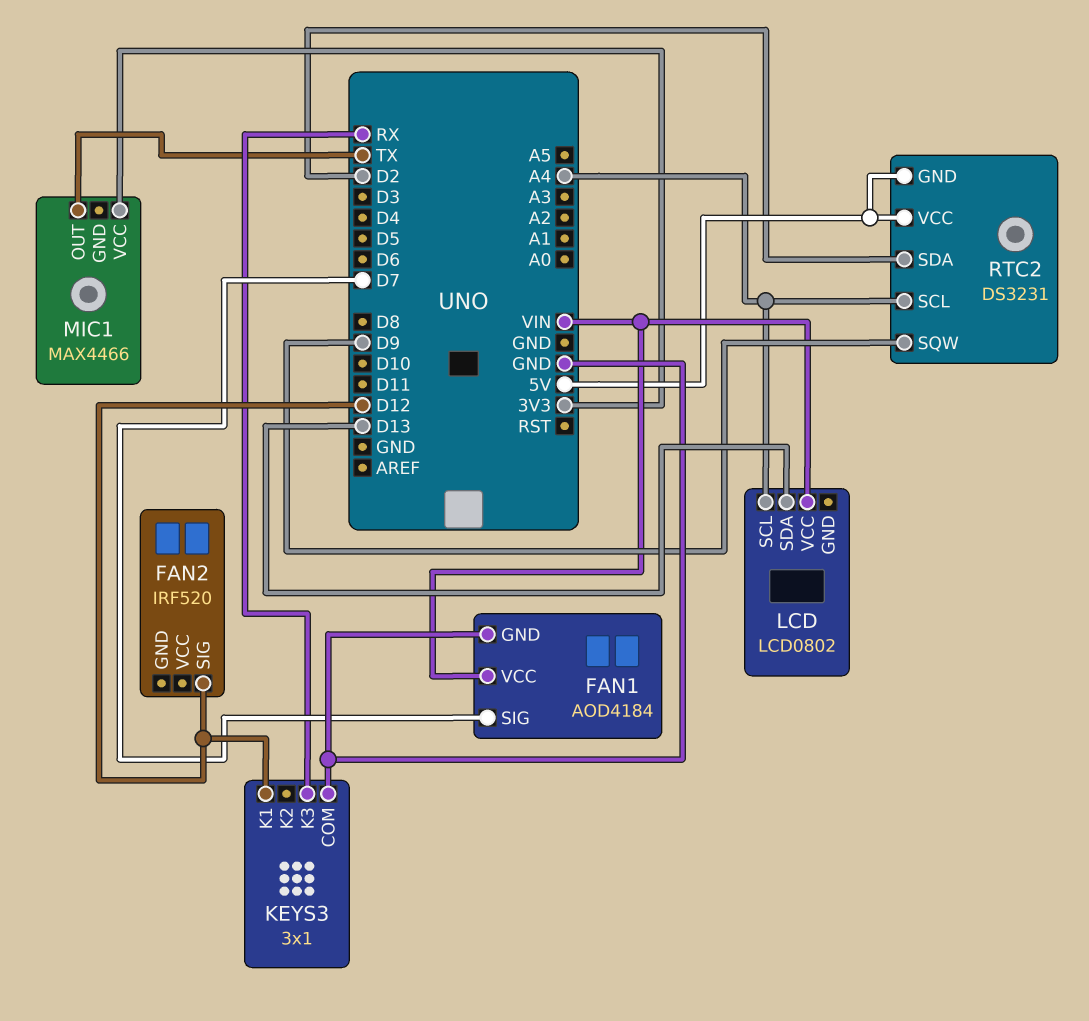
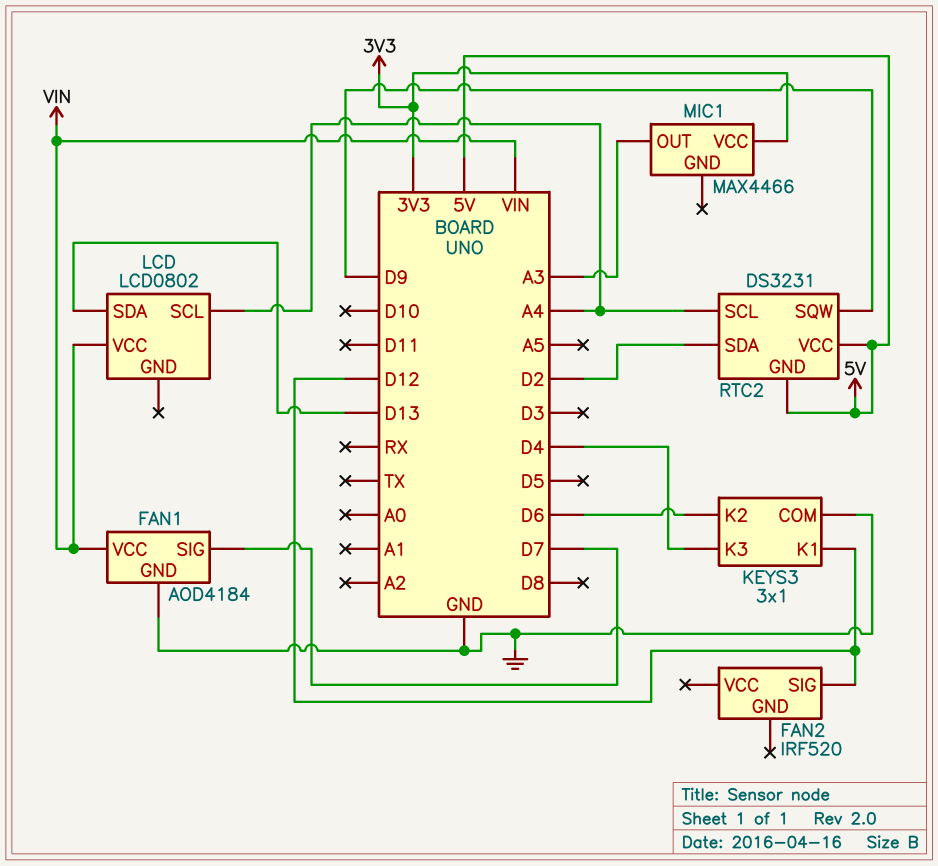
KEYS3 pin K2: none -> D6
KEYS3 pin K3: RX -> D4
MIC1 pin OUT: TX -> A3

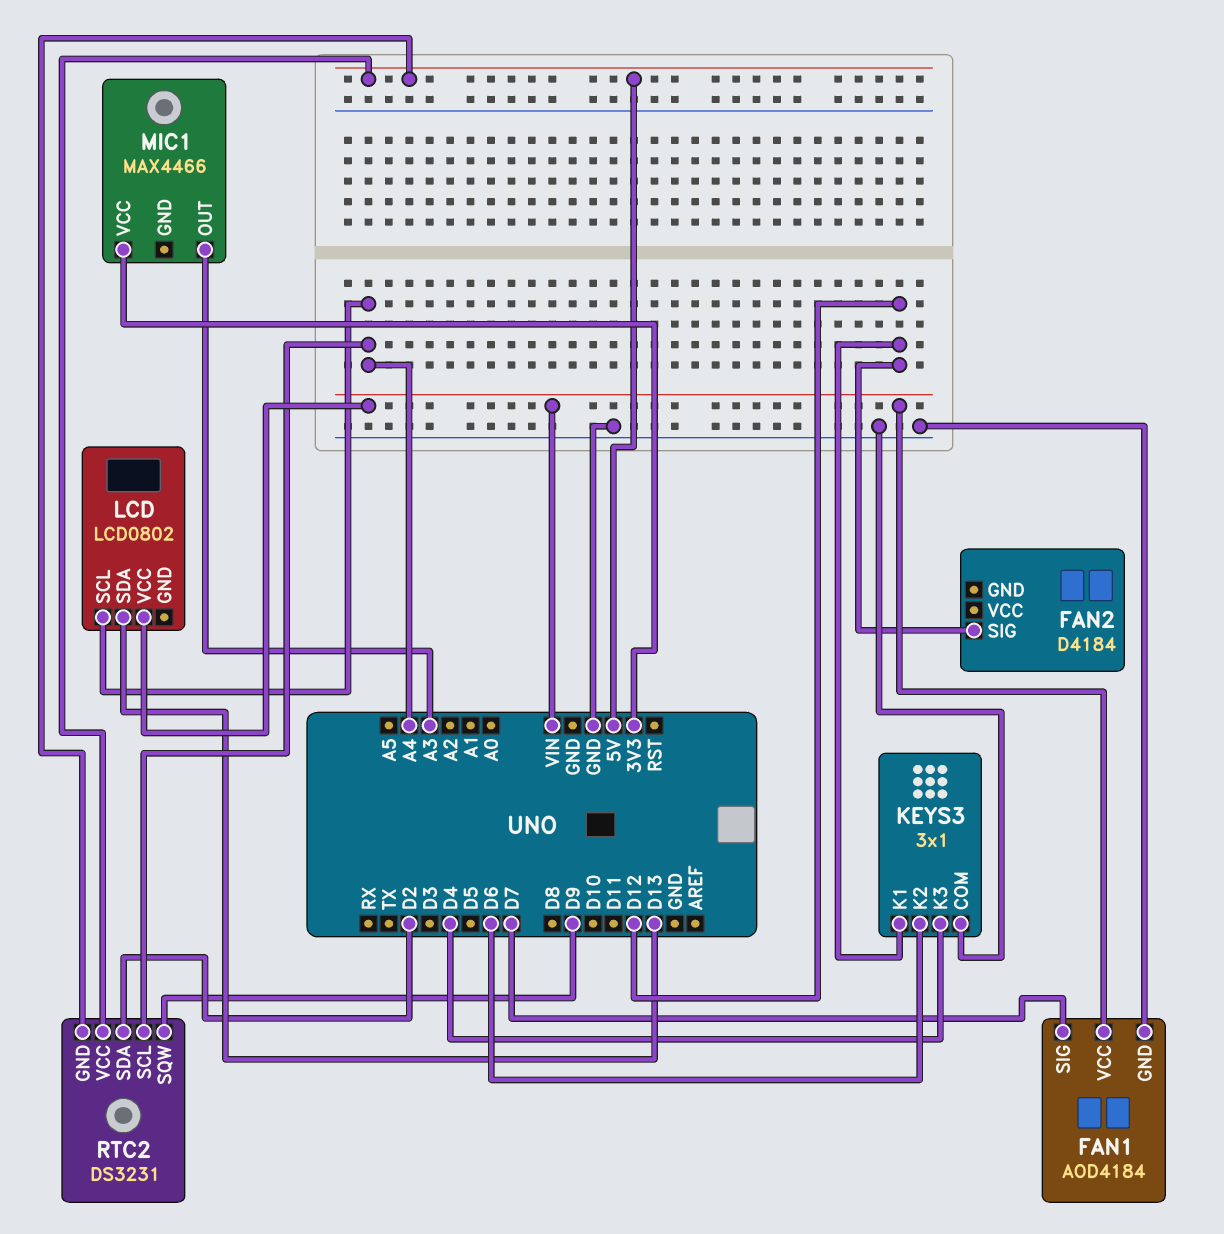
FAN2: IRF520 -> D4184

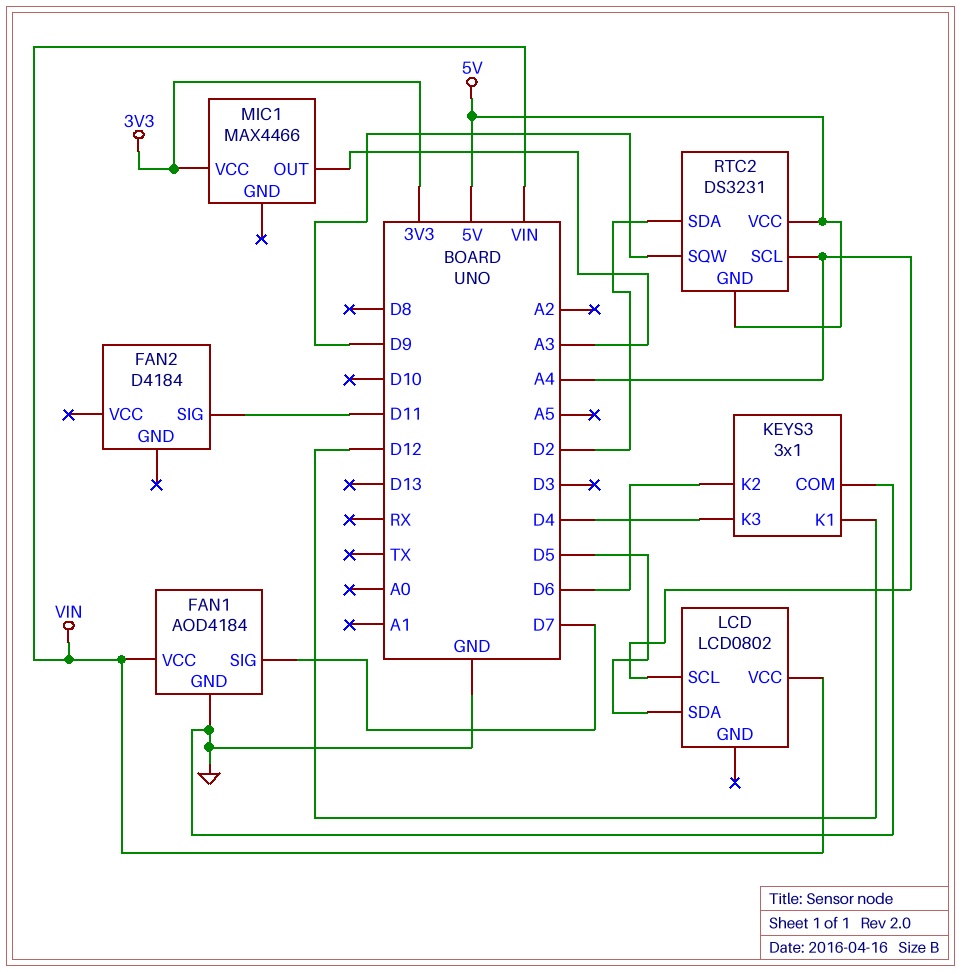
FAN2 pin SIG: D12 -> D11
LCD pin SDA: D13 -> D5

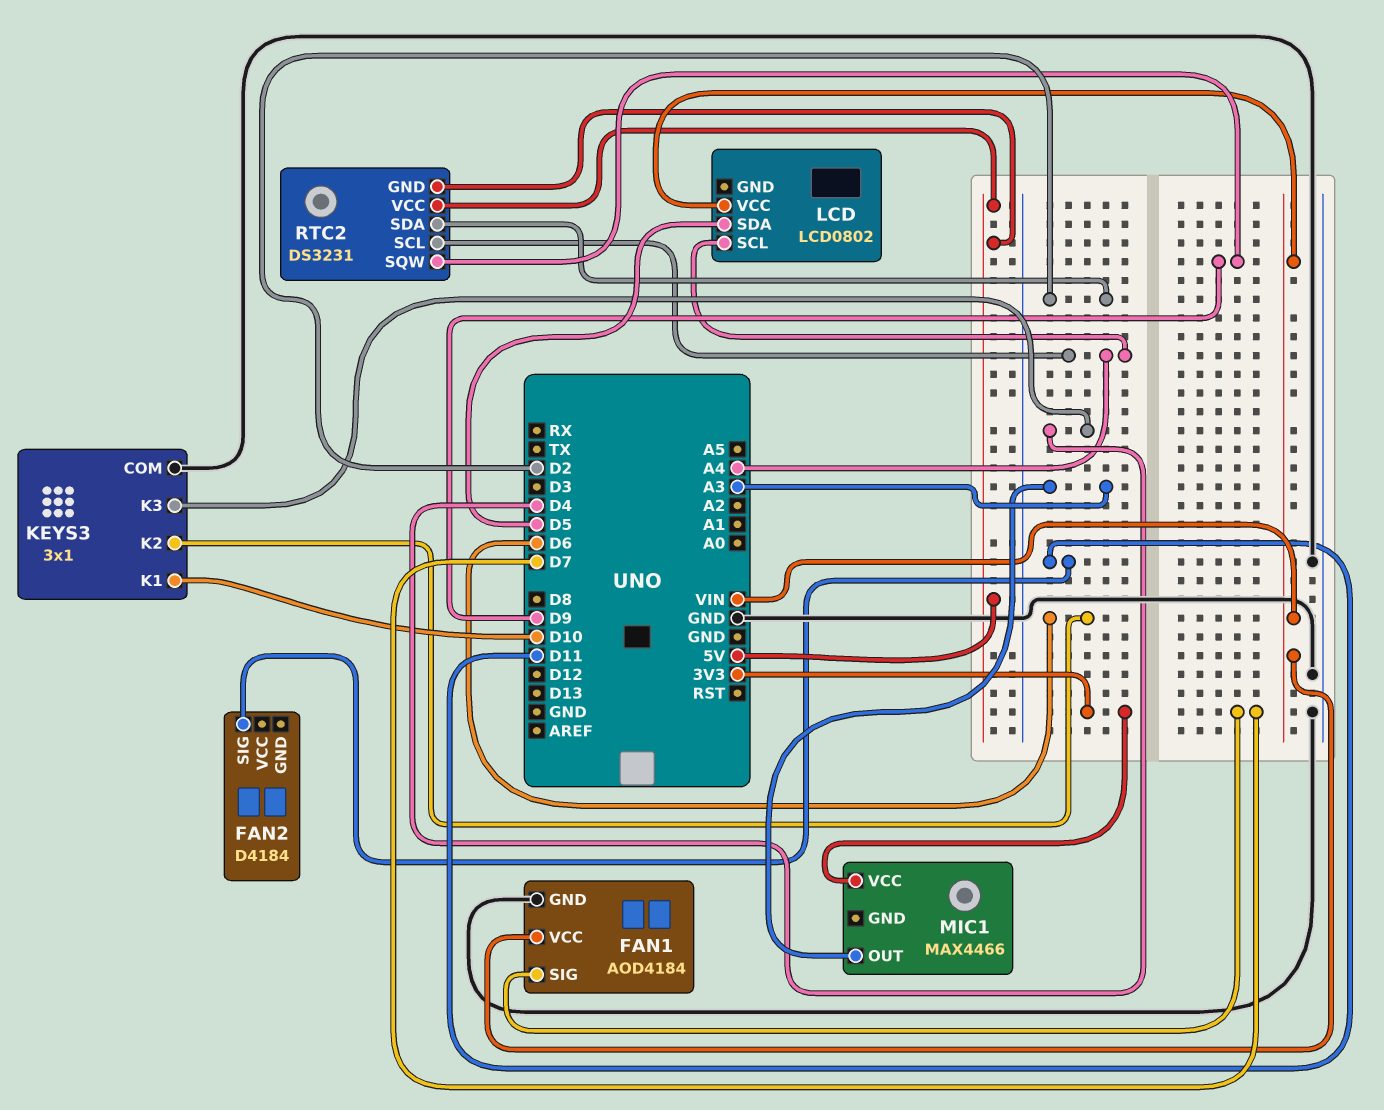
KEYS3 pin K1: D12 -> D10

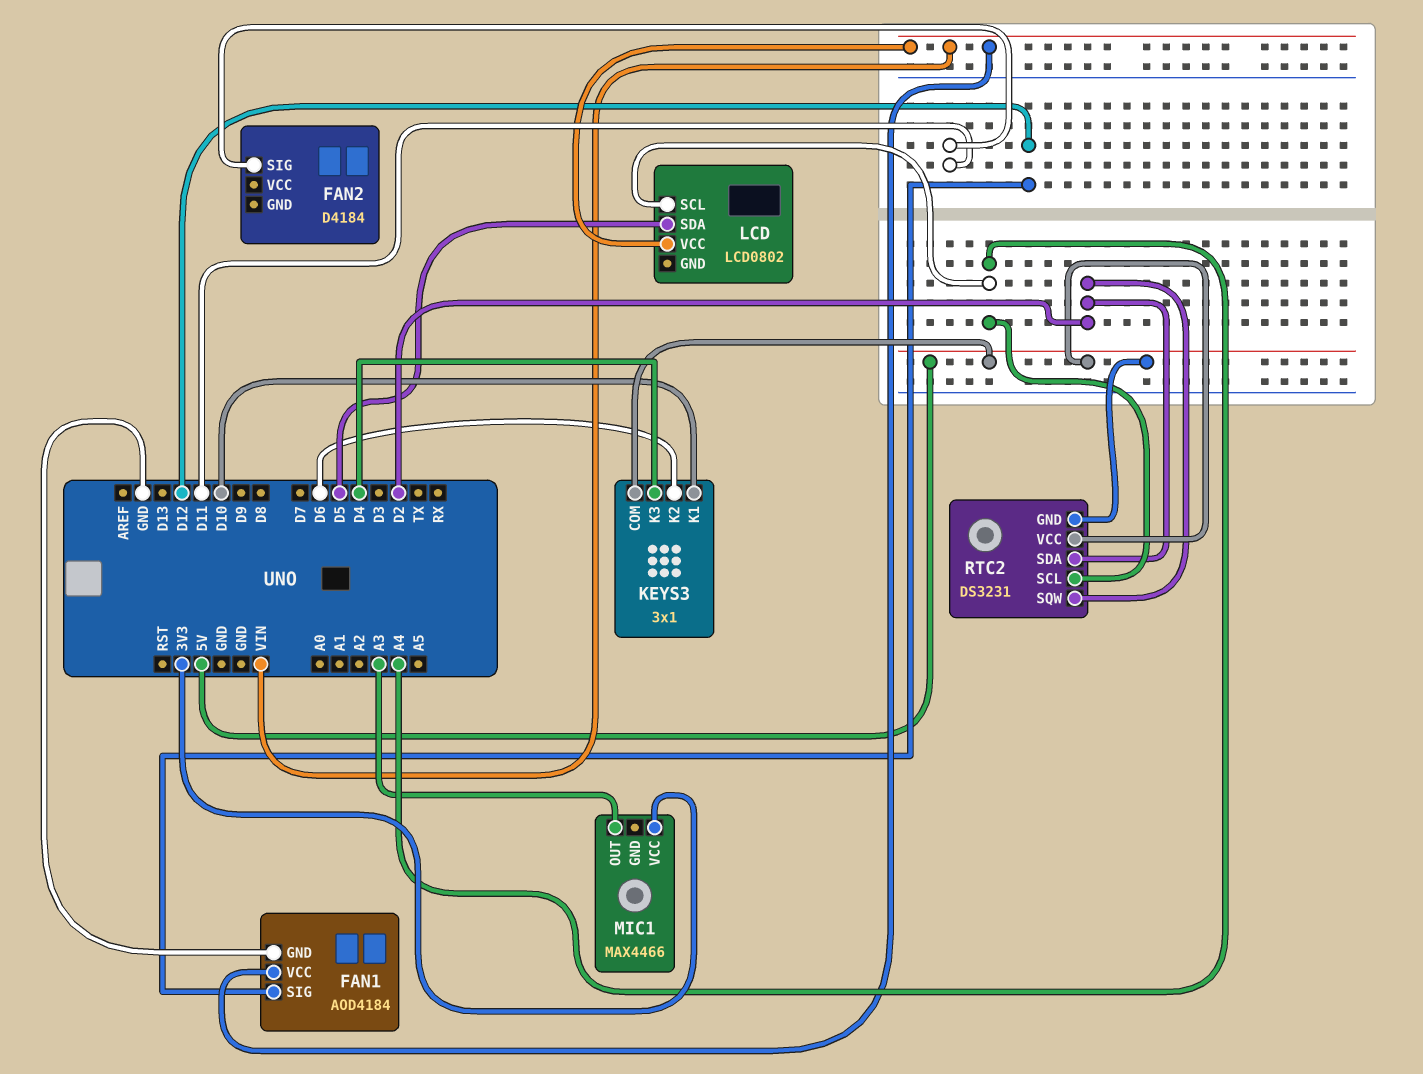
FAN1 pin SIG: D7 -> D12
KEYS3 pin COM: GND -> 5V
RTC2 pin SQW: D9 -> D2

